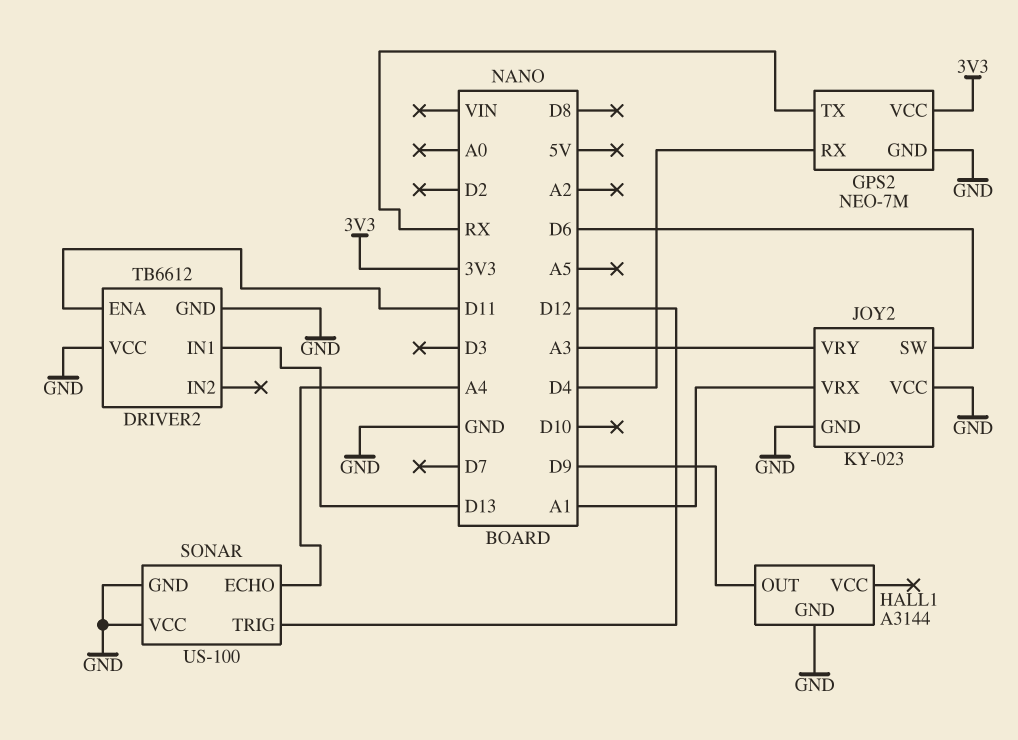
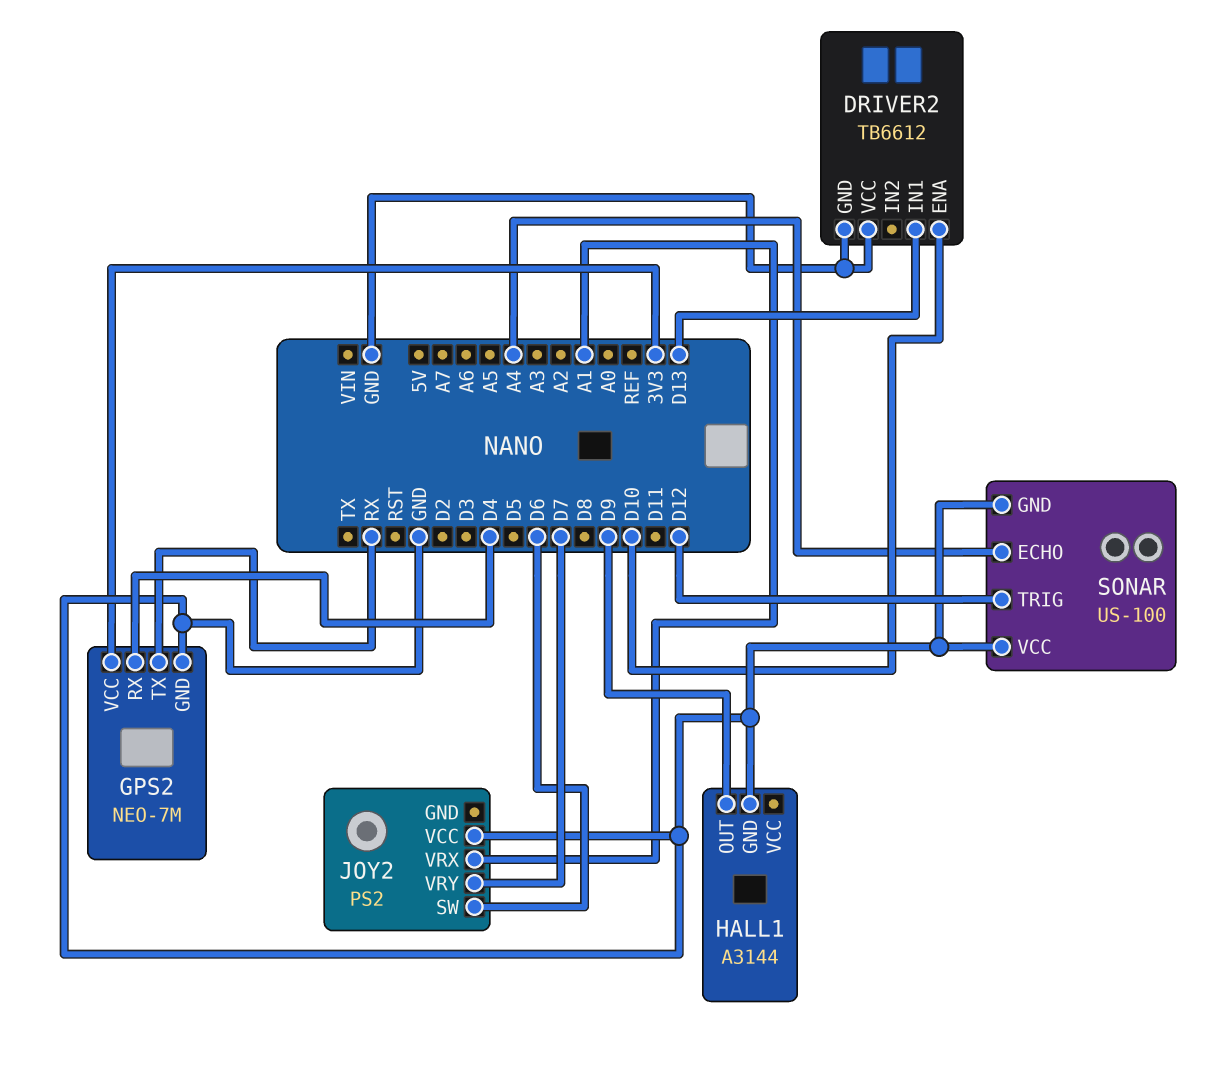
DRIVER2 pin ENA: D11 -> D10
JOY2: KY-023 -> PS2
JOY2 pin GND: GND -> none
JOY2 pin VRY: A3 -> D7

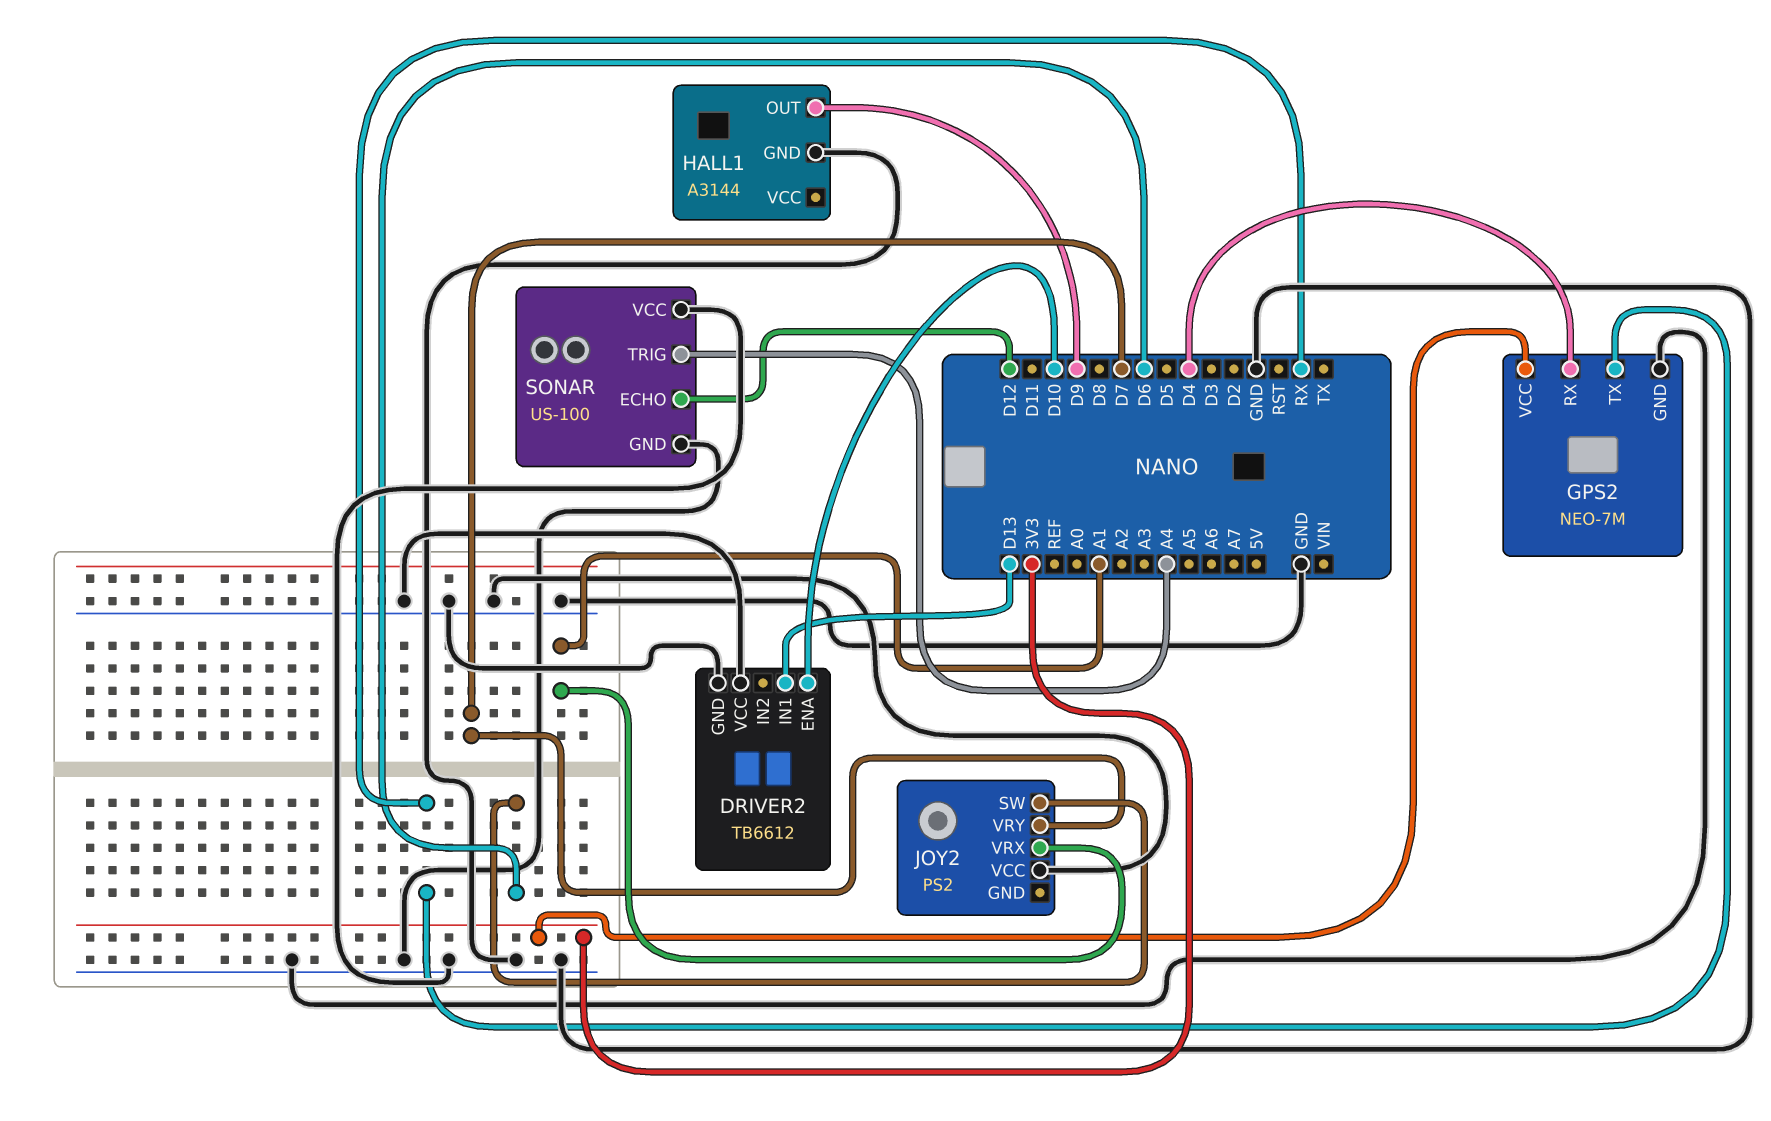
SONAR pin ECHO: A4 -> D12
SONAR pin TRIG: D12 -> A4

